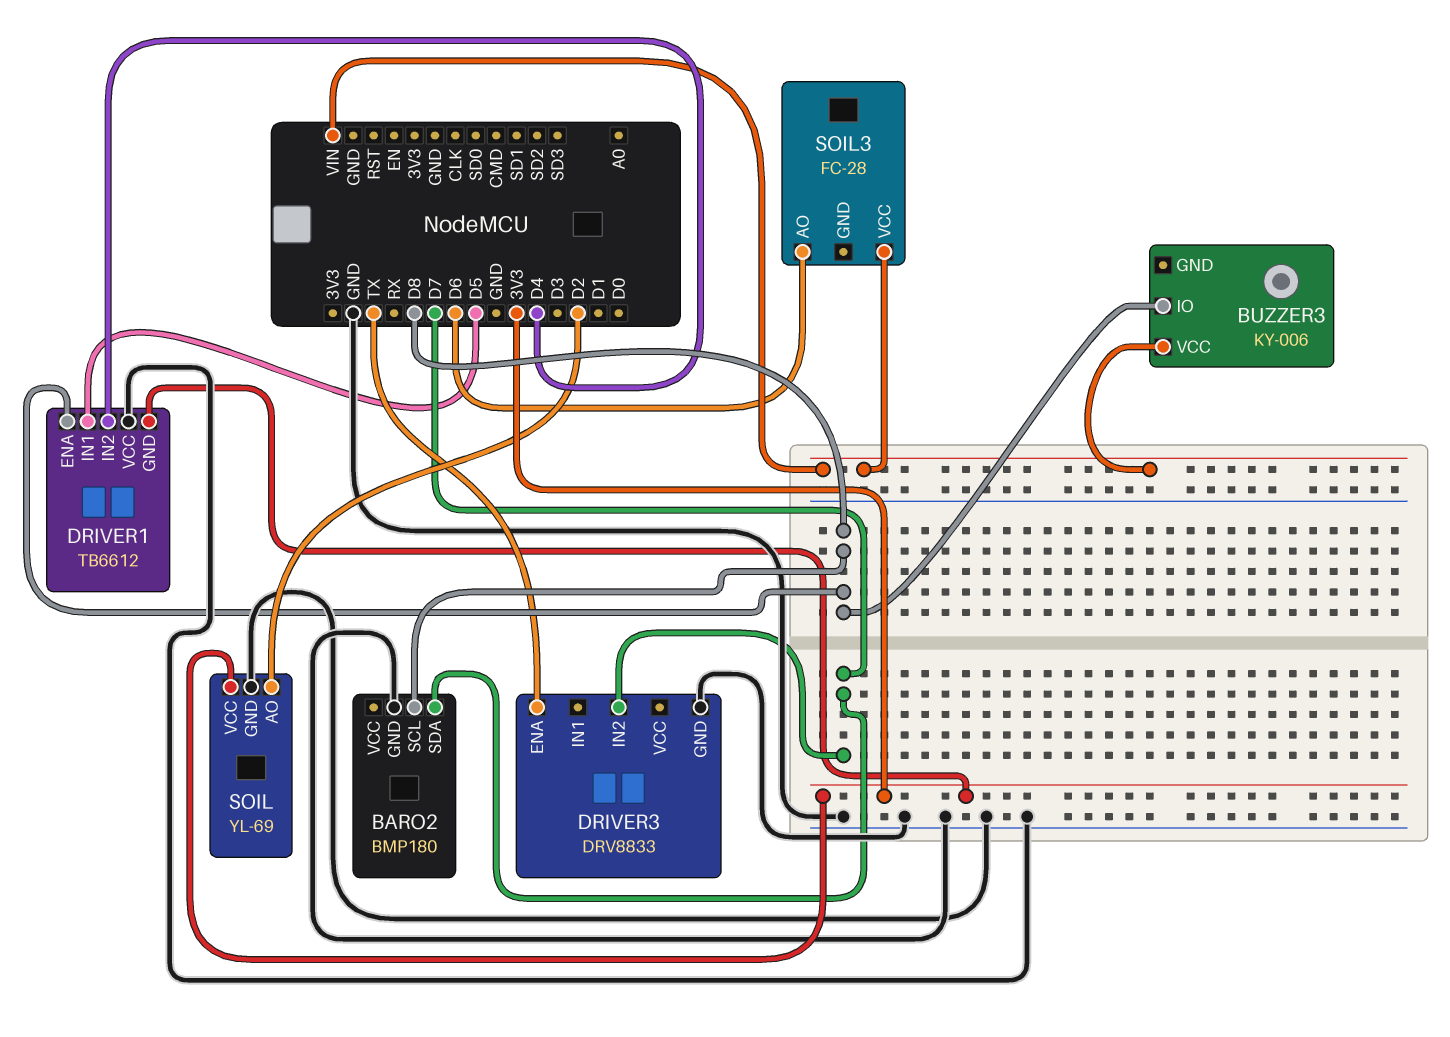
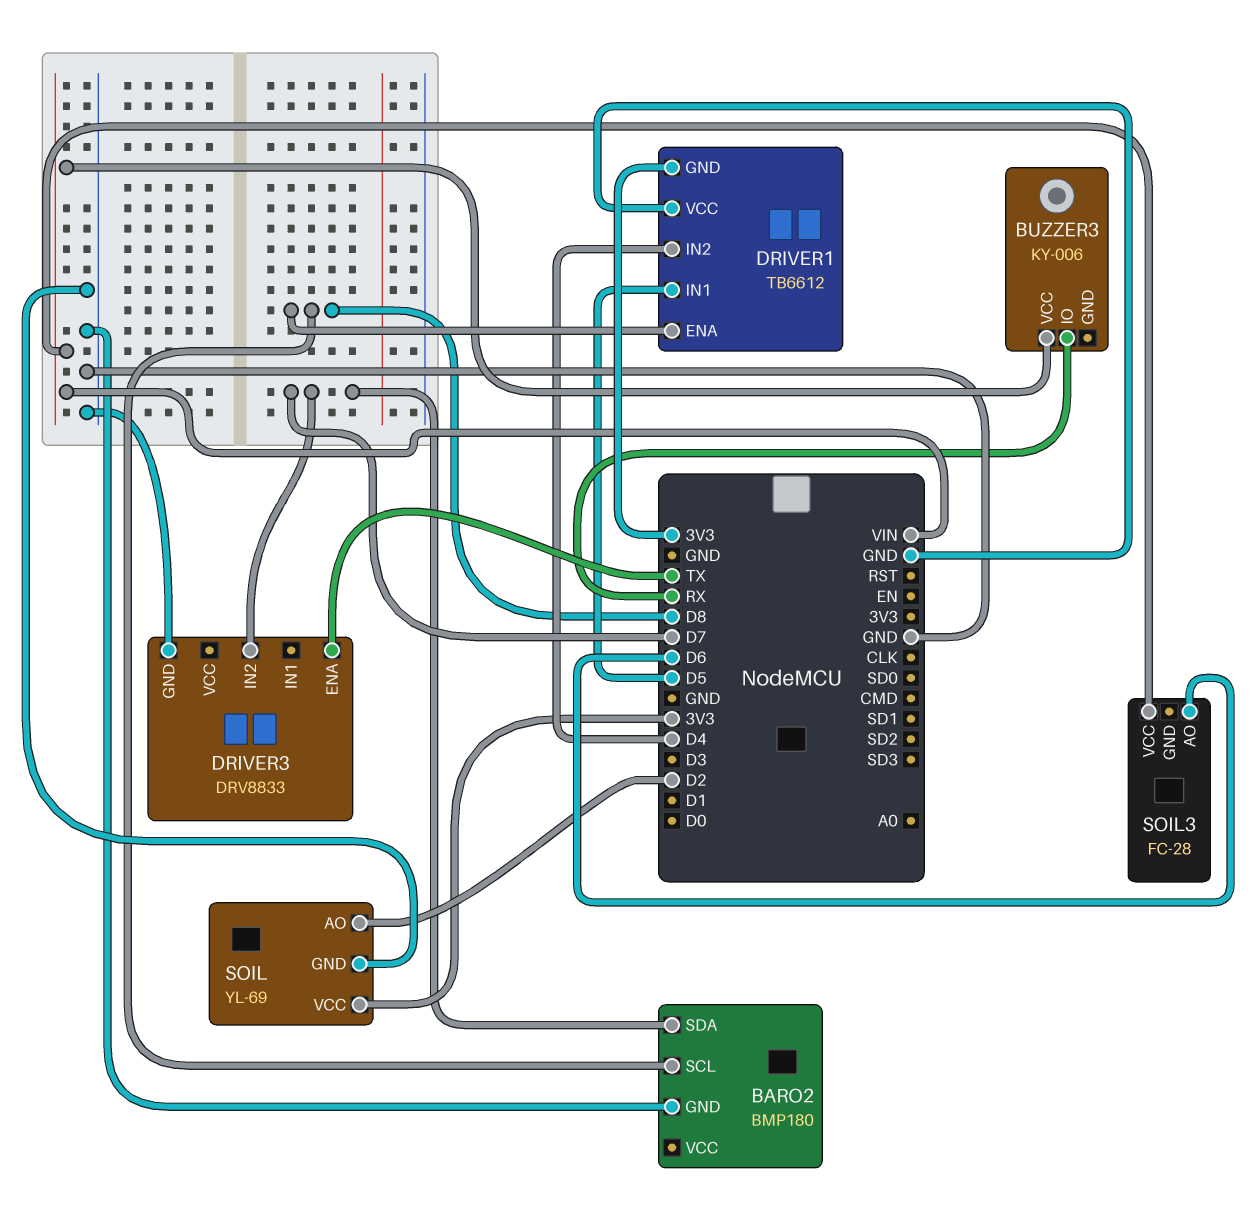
BUZZER3 pin IO: D8 -> RX

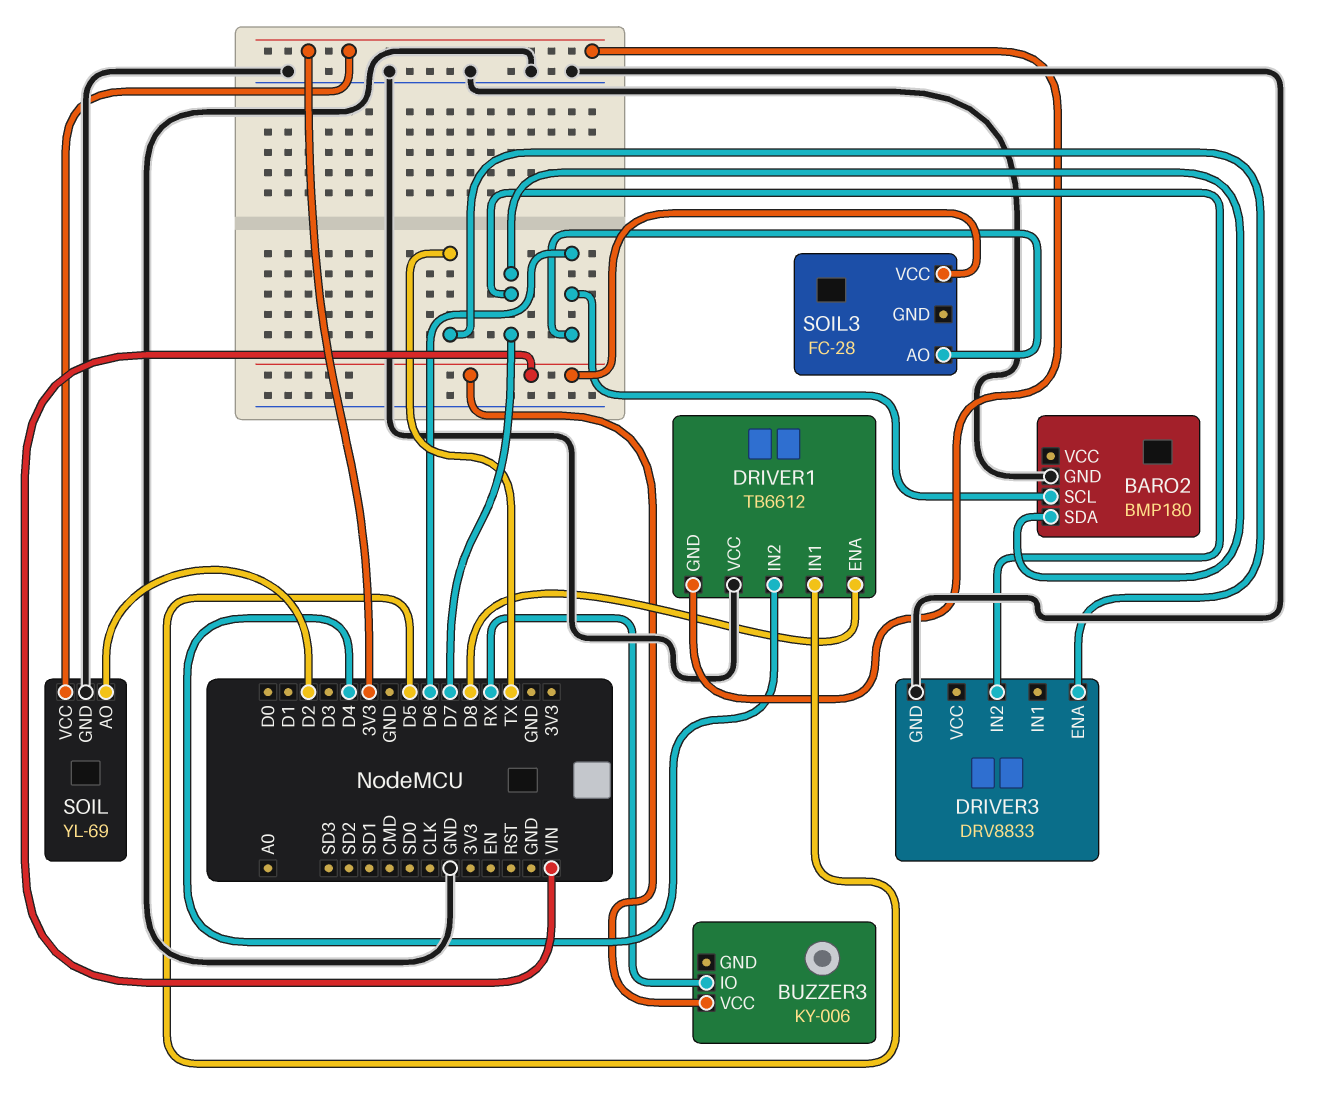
BARO2 pin SCL: D8 -> D6

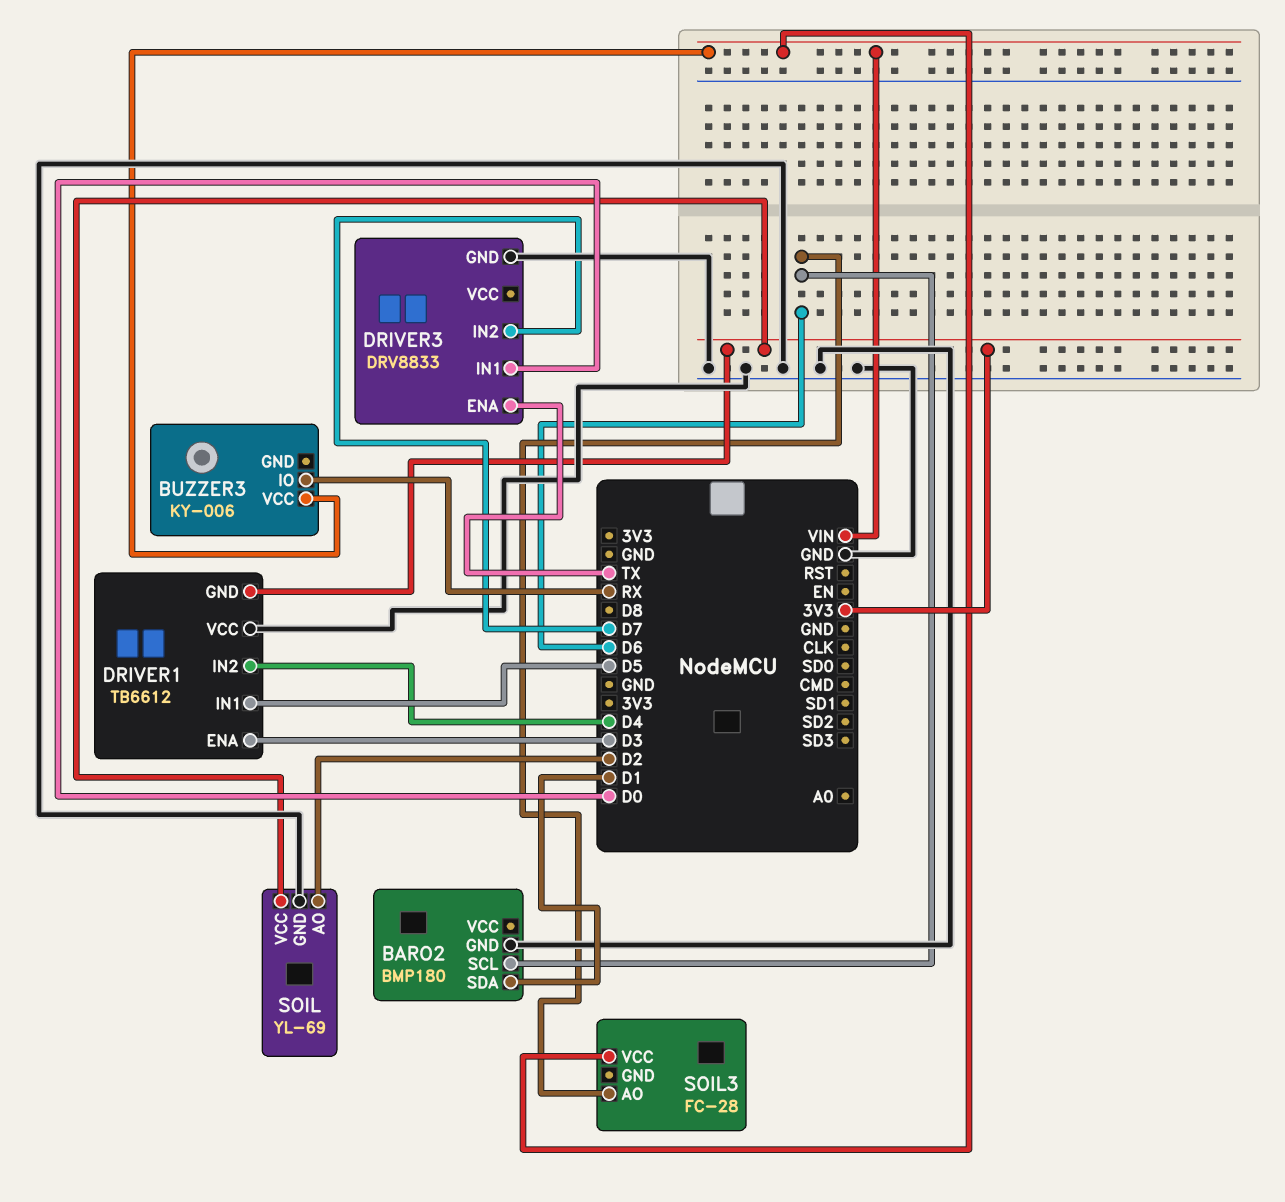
BARO2 pin SDA: D7 -> D1
DRIVER1 pin ENA: D8 -> D3
DRIVER3 pin IN1: none -> D0

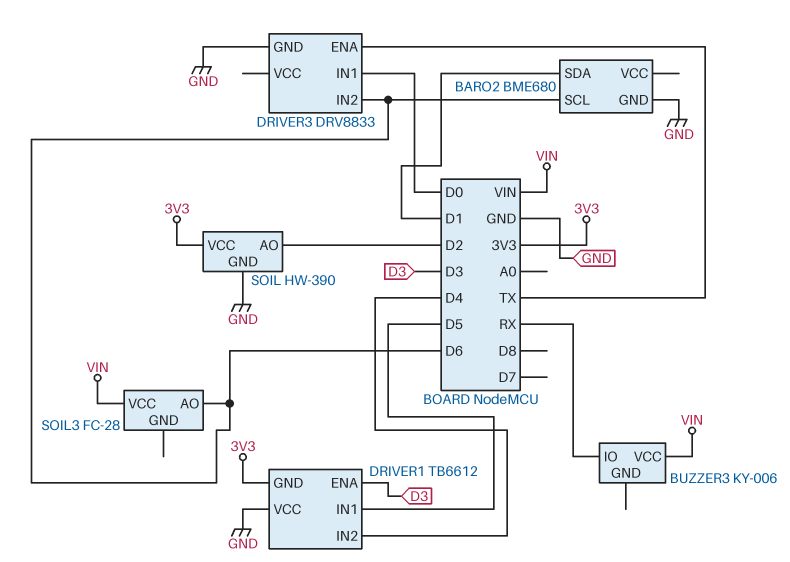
BARO2: BMP180 -> BME680
DRIVER3 pin IN2: D7 -> D6
SOIL: YL-69 -> HW-390

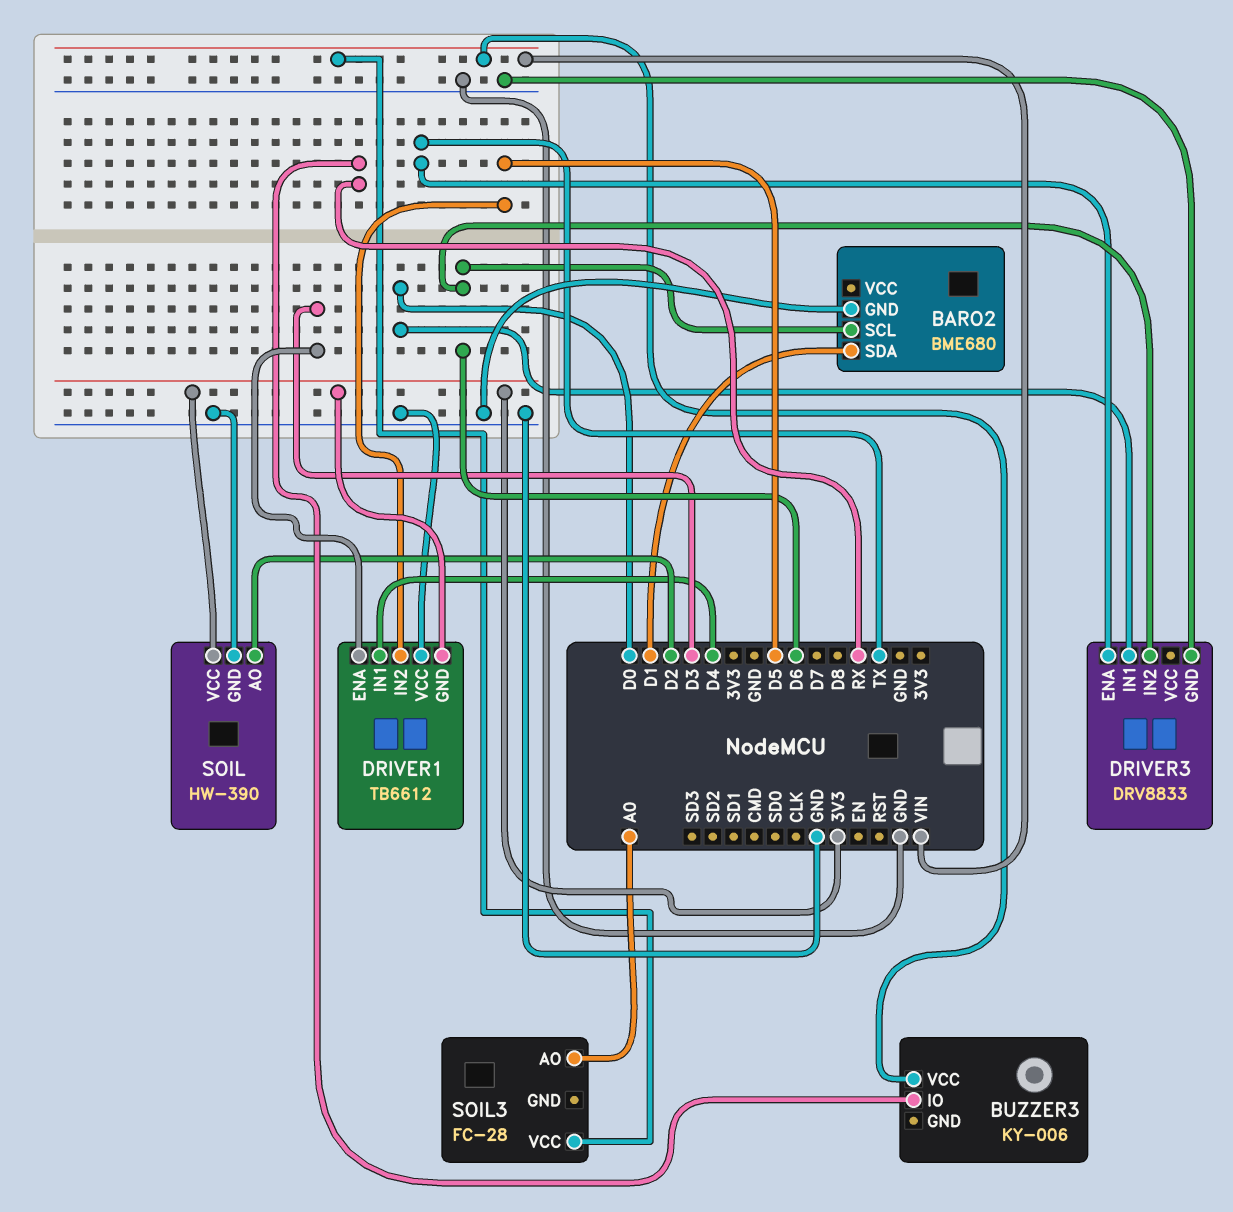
DRIVER1 pin IN1: D5 -> D4
DRIVER1 pin IN2: D4 -> D5
SOIL3 pin AO: D6 -> A0

